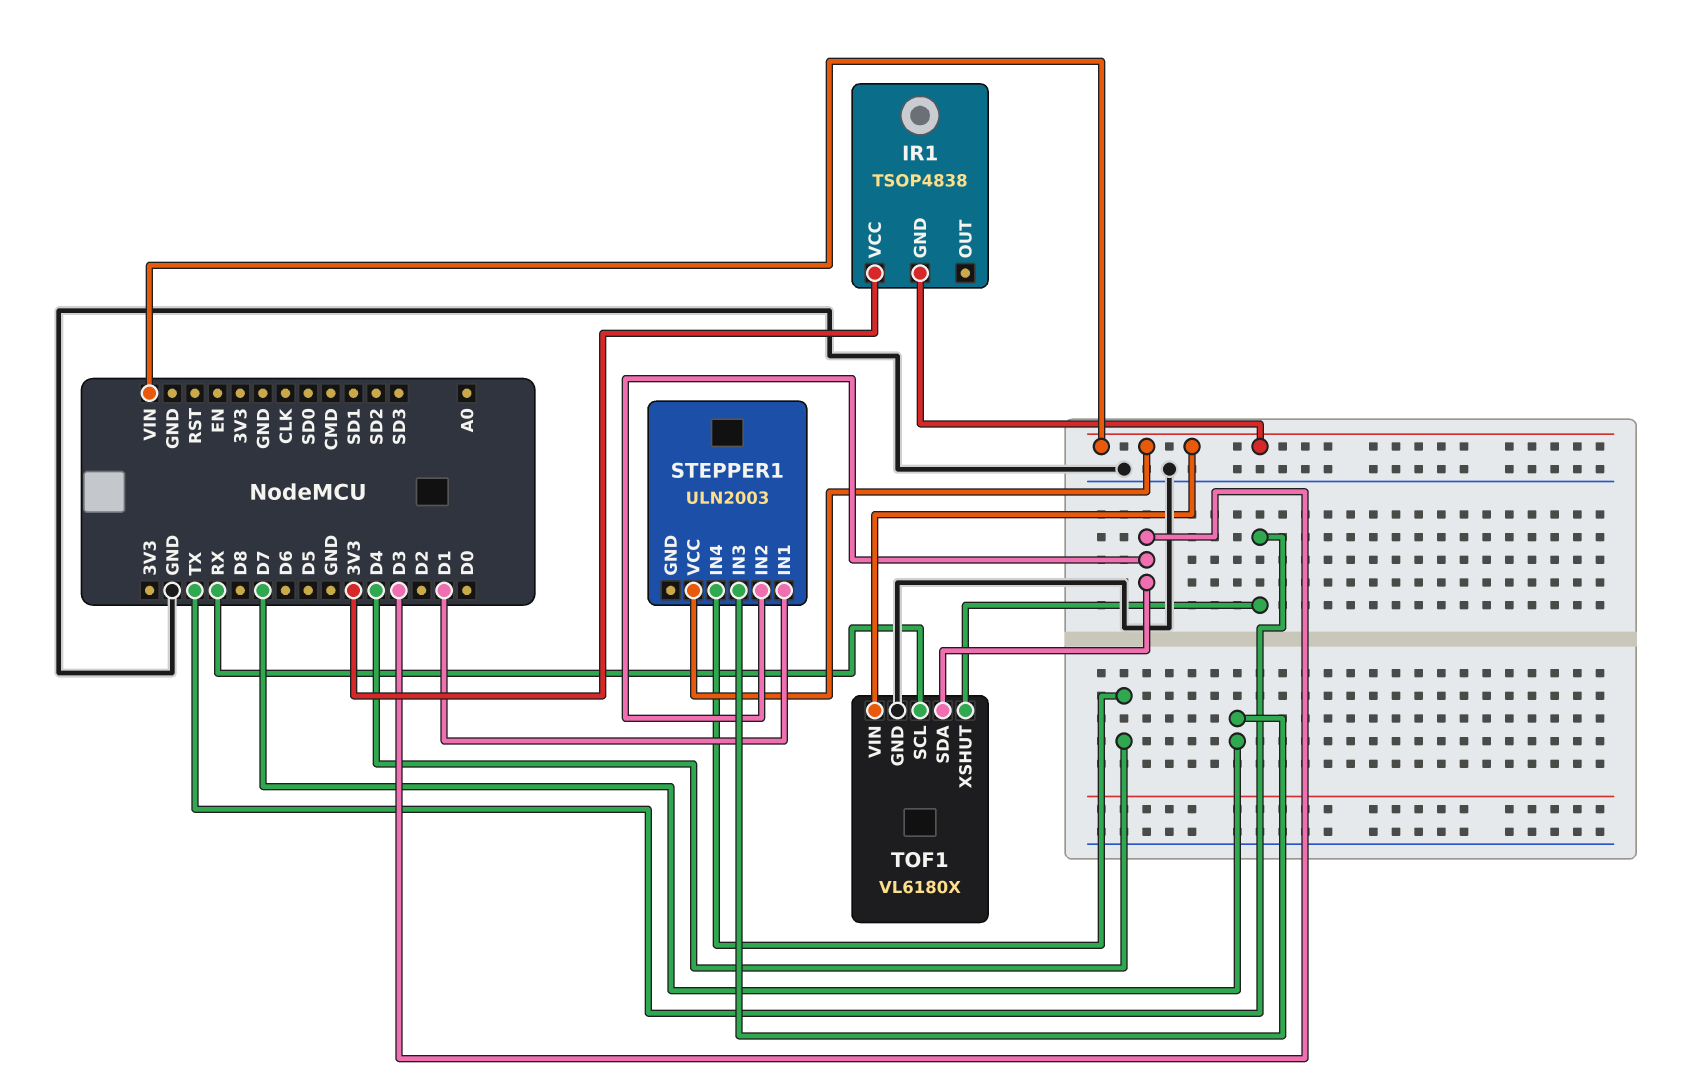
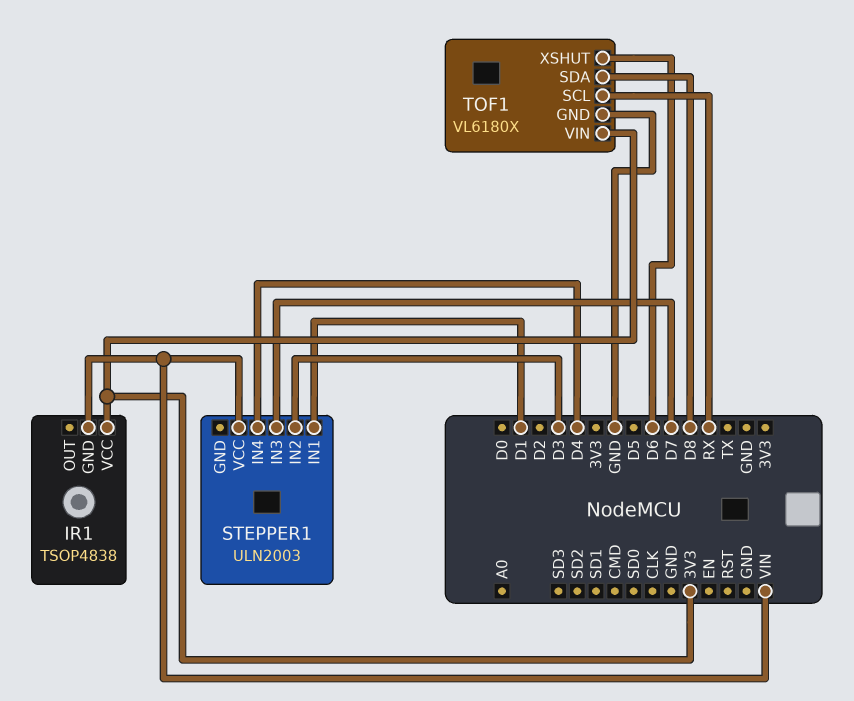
TOF1 pin SDA: D3 -> D8
TOF1 pin VIN: VIN -> 3V3
TOF1 pin XSHUT: TX -> D6

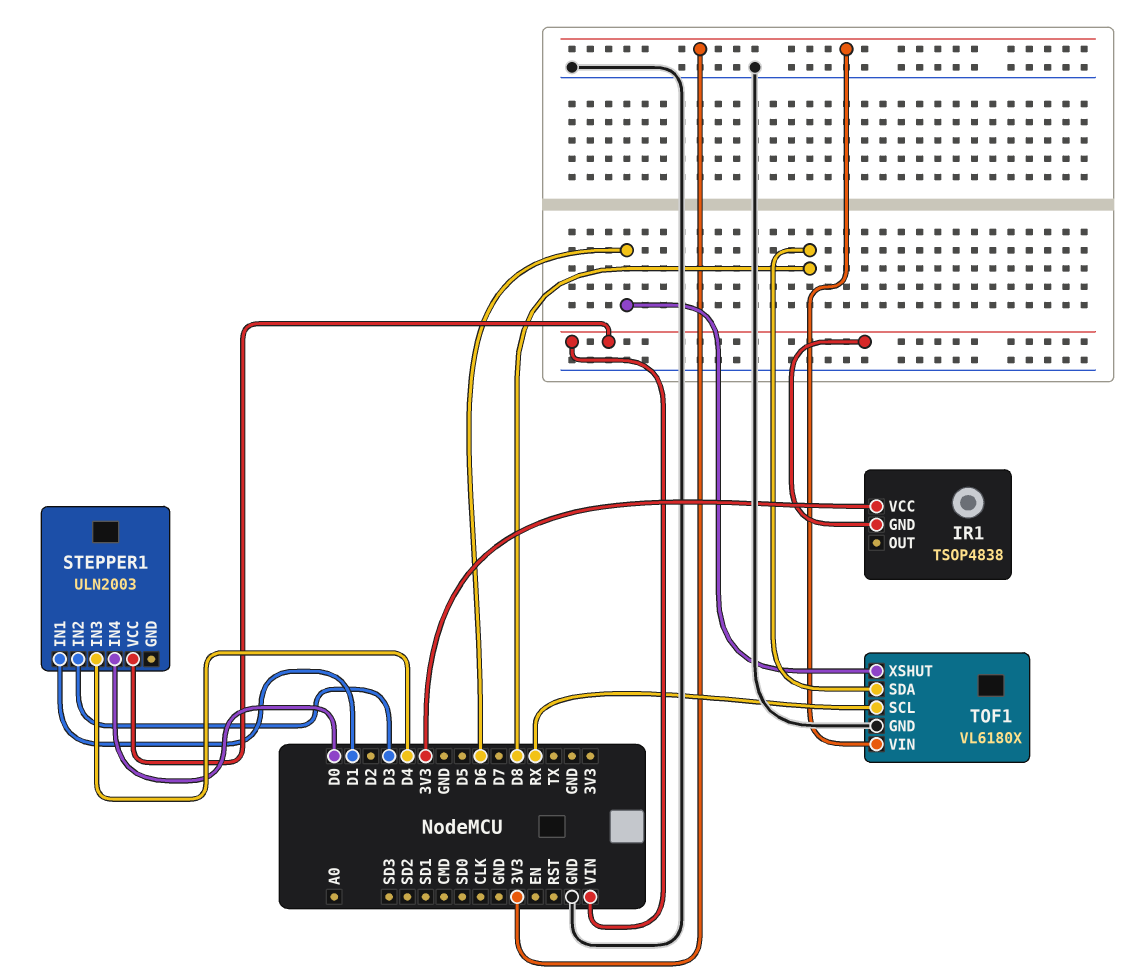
STEPPER1 pin IN3: D7 -> D4
STEPPER1 pin IN4: D4 -> D0

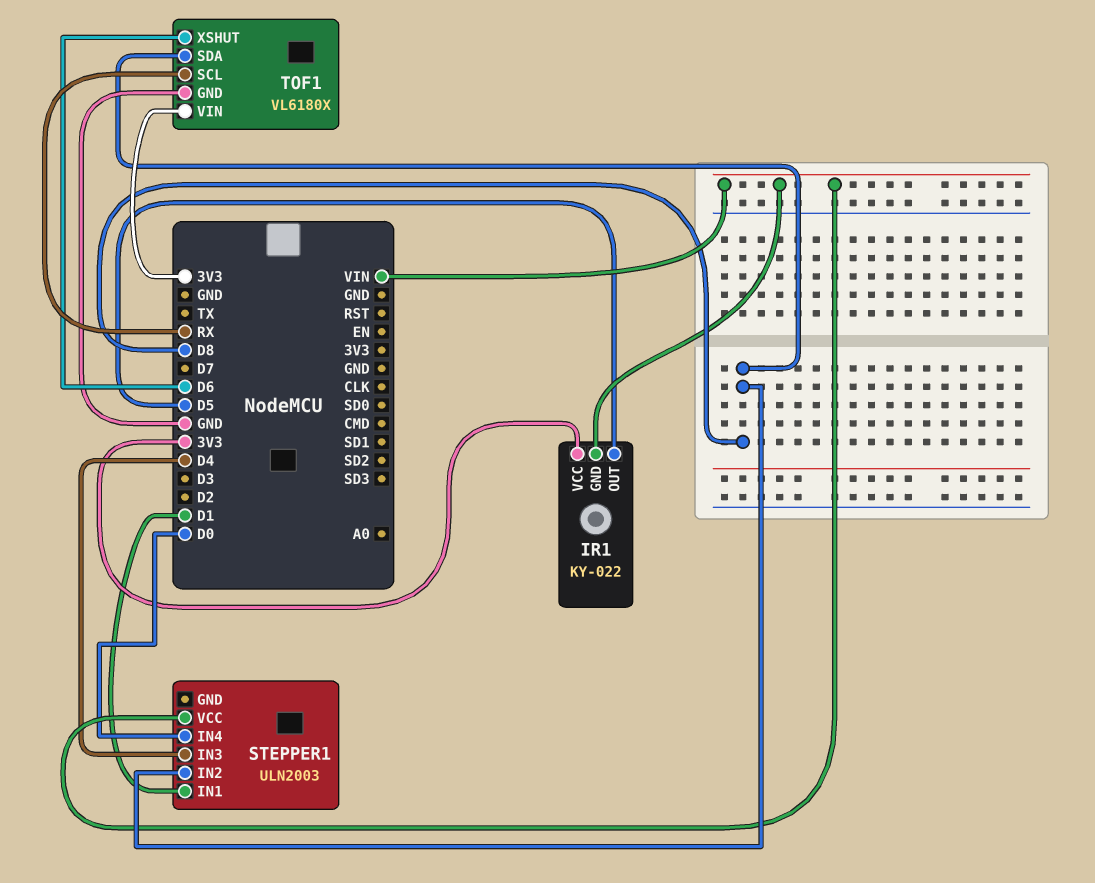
IR1: TSOP4838 -> KY-022
IR1 pin OUT: none -> D5
STEPPER1 pin IN2: D3 -> D8

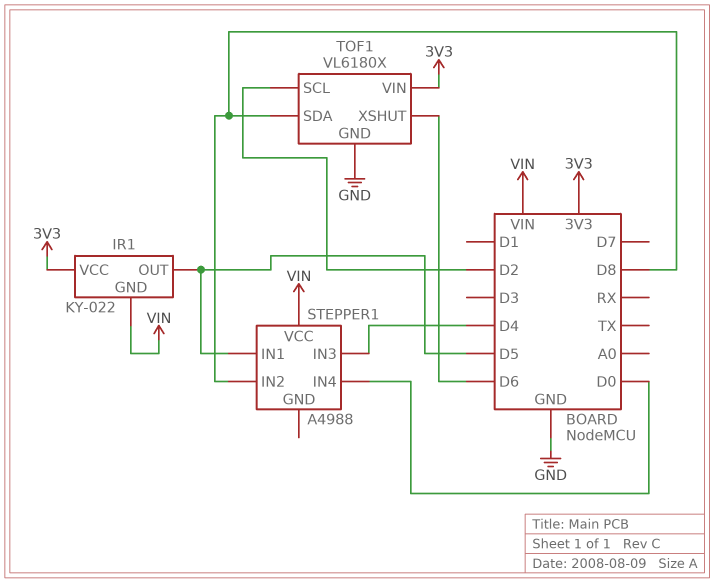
STEPPER1: ULN2003 -> A4988
STEPPER1 pin IN1: D1 -> D5
TOF1 pin SCL: RX -> D2

